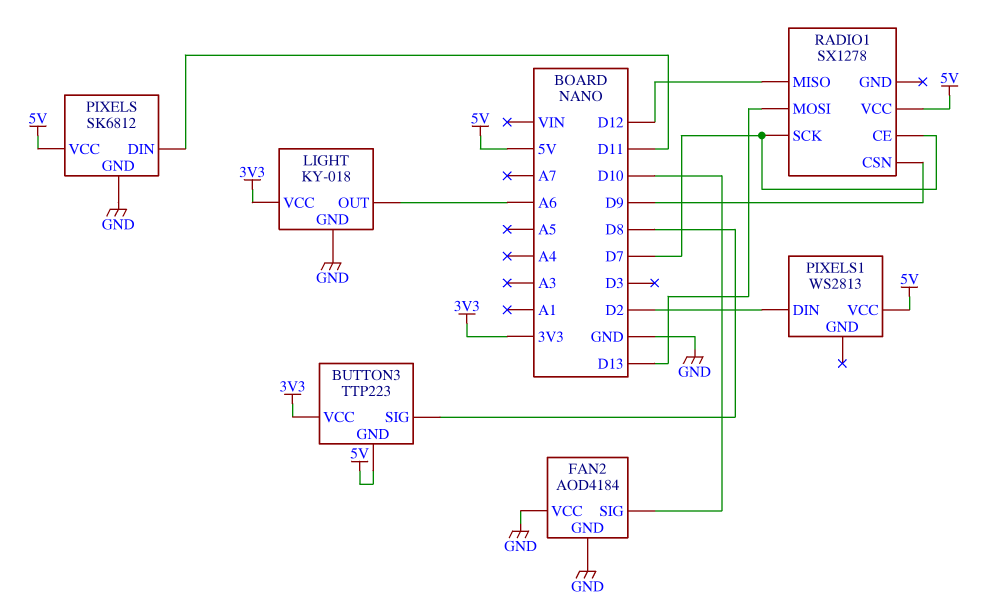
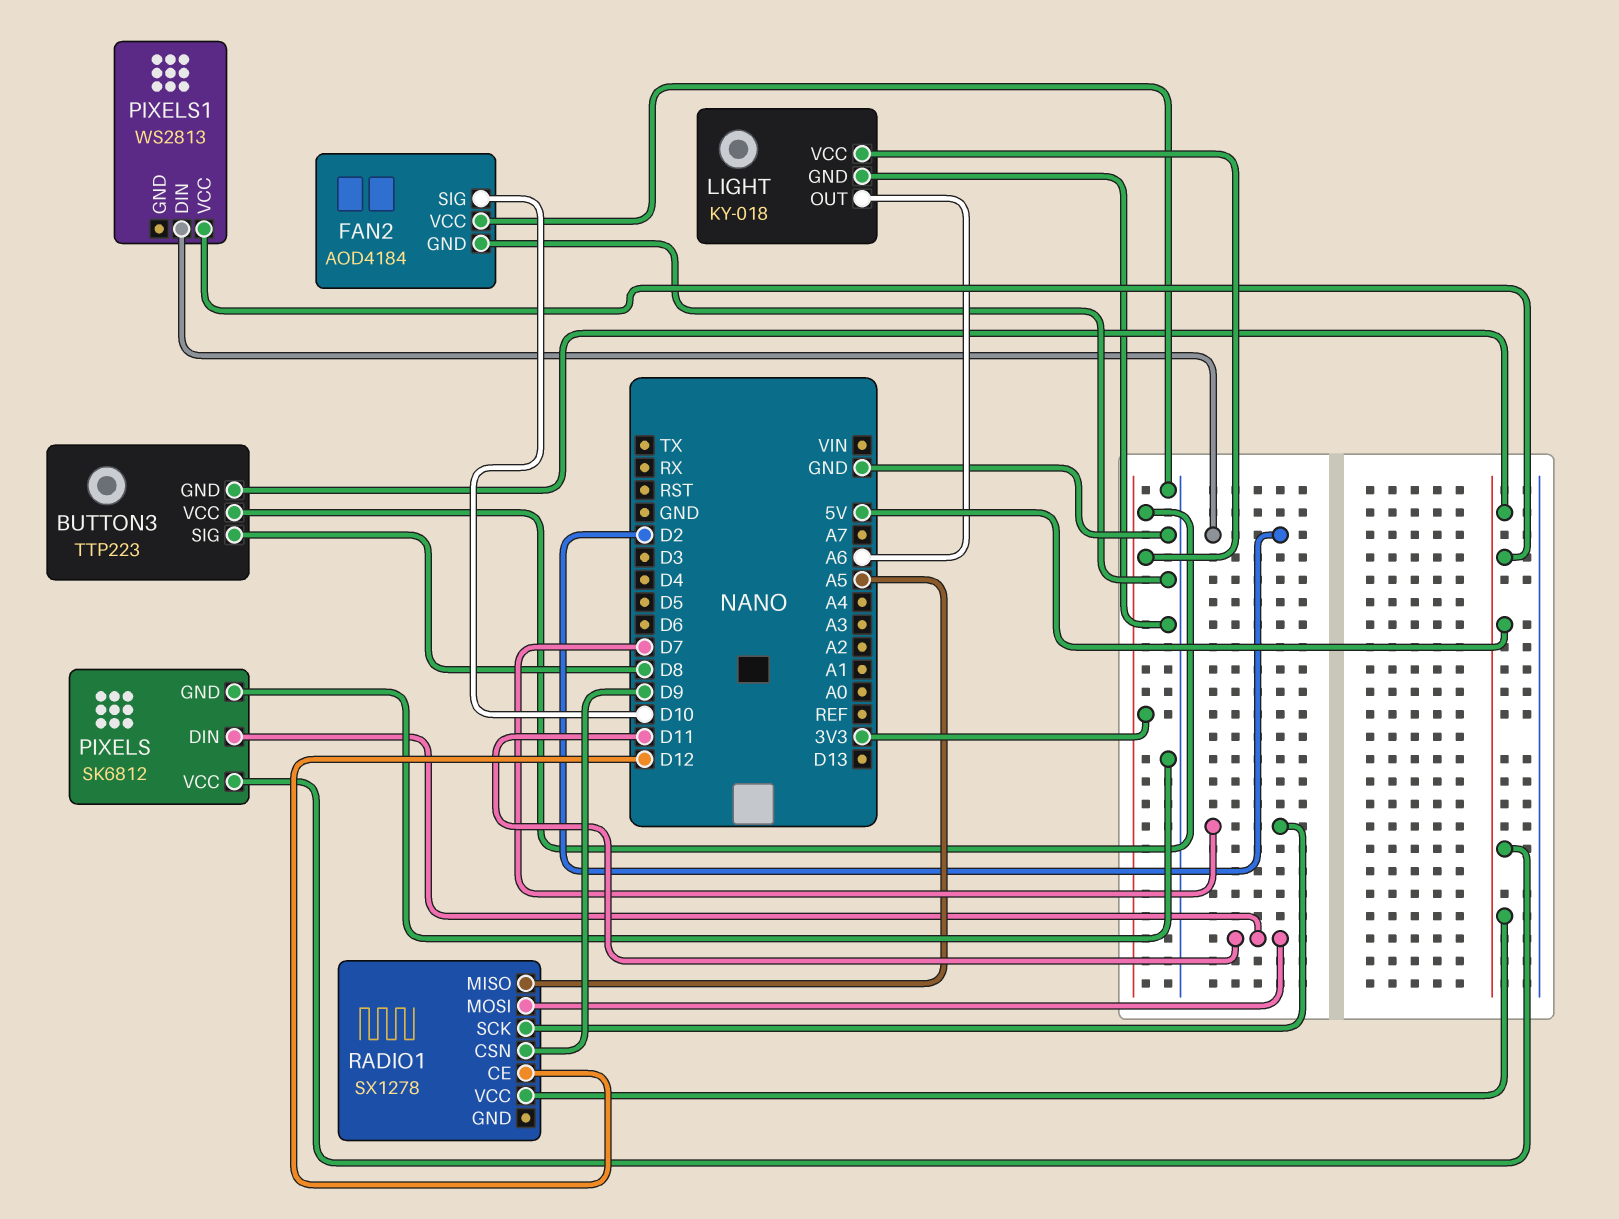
RADIO1 pin CE: D7 -> D12
RADIO1 pin MISO: D12 -> A5
RADIO1 pin MOSI: D13 -> D11

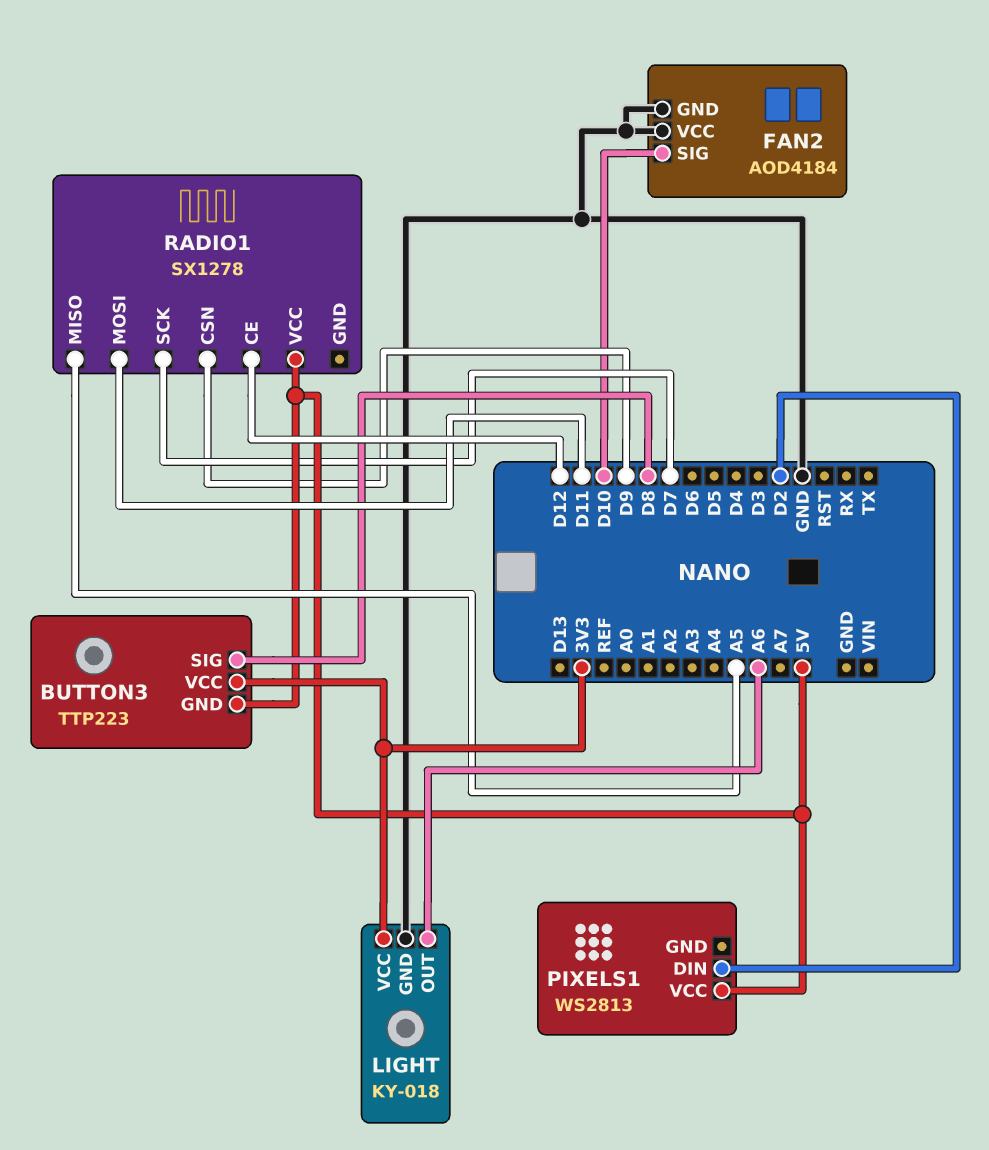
PIXELS: SK6812 -> none
PIXELS pin DIN: D11 -> none
PIXELS pin GND: GND -> none
PIXELS pin VCC: 5V -> none

